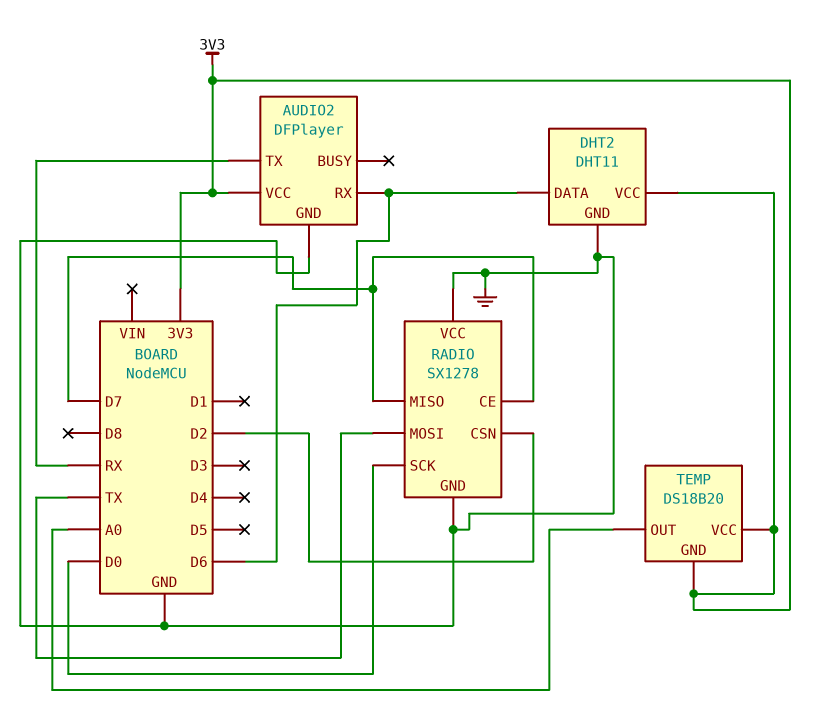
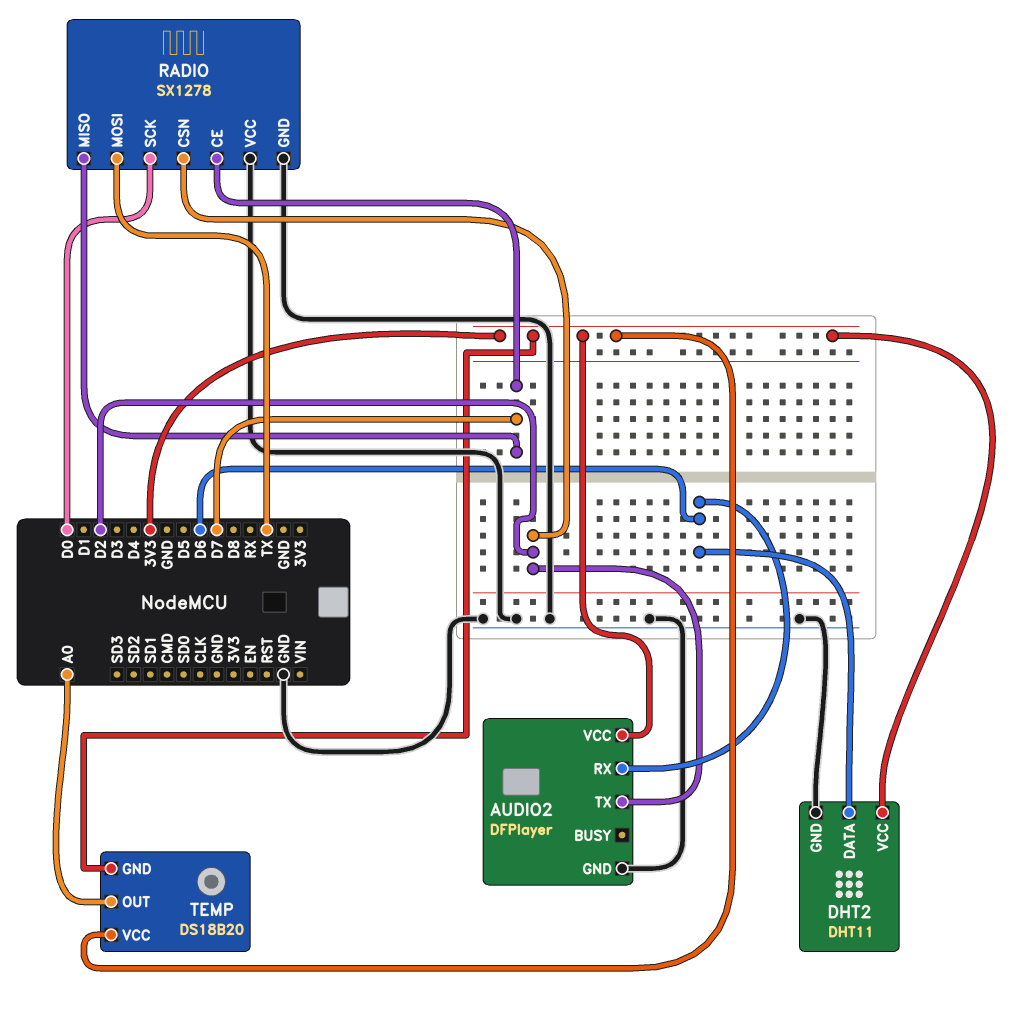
AUDIO2 pin TX: RX -> D2

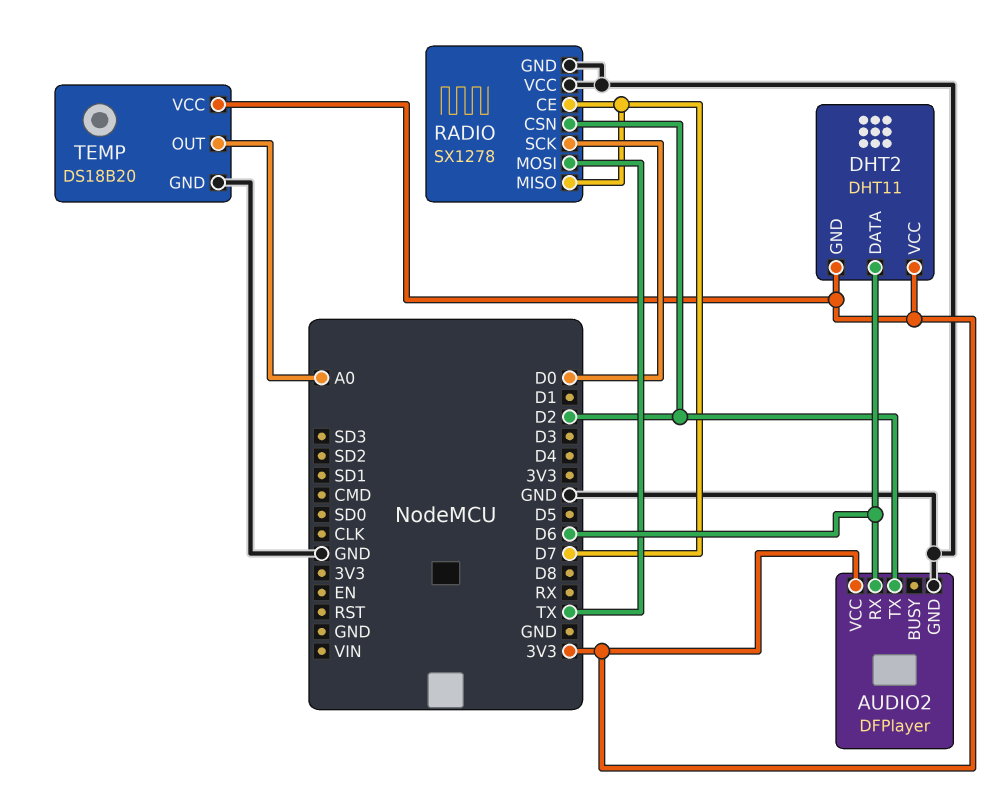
DHT2 pin GND: GND -> 3V3
TEMP pin GND: 3V3 -> GND

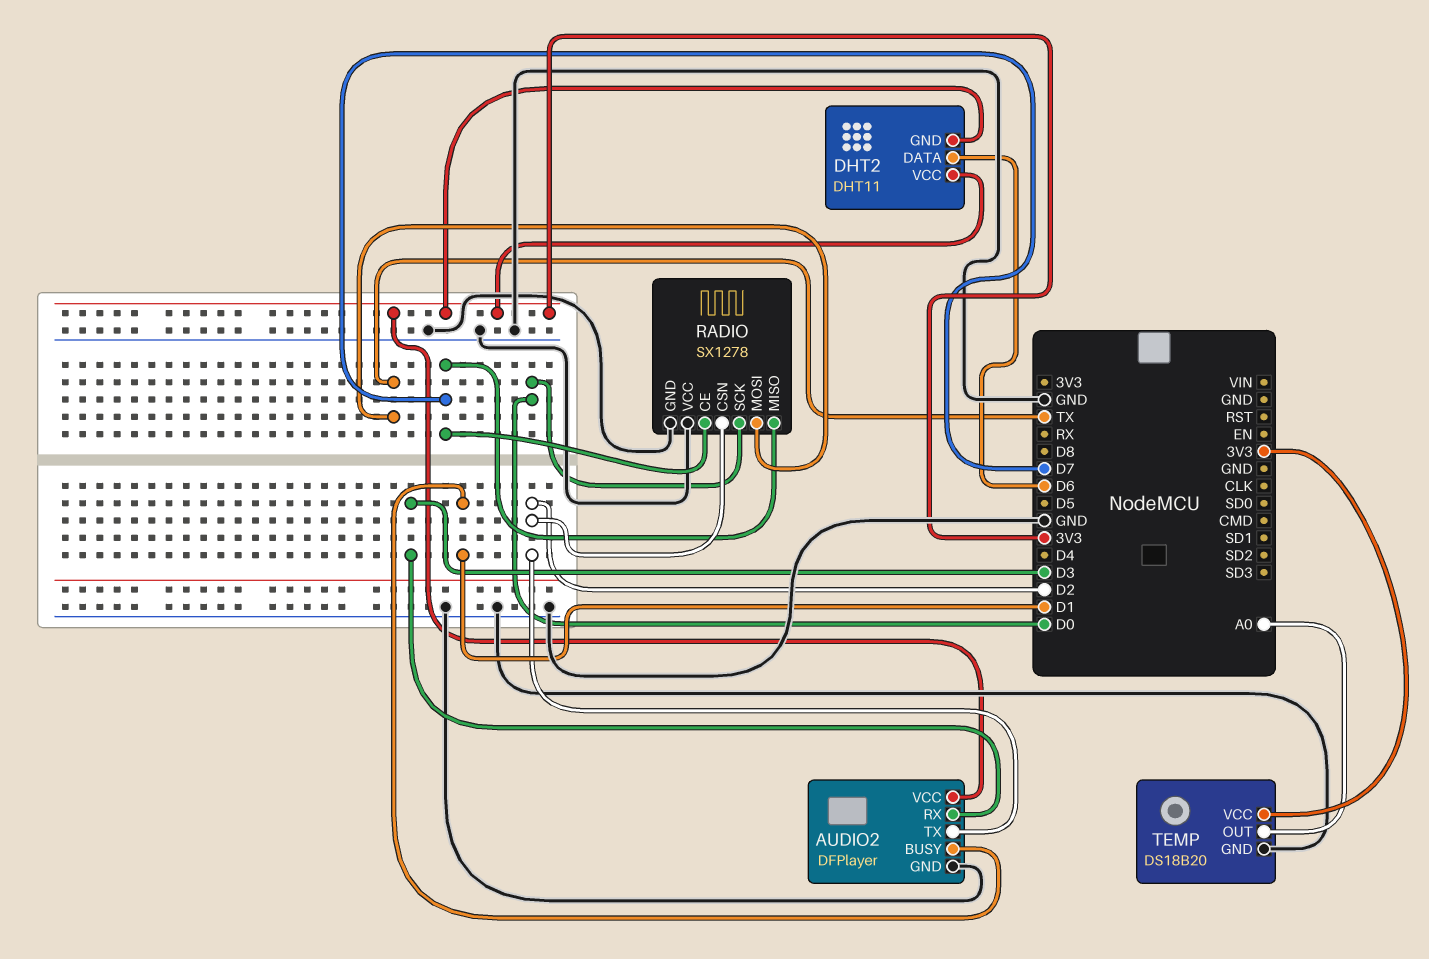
AUDIO2 pin BUSY: none -> D1
AUDIO2 pin RX: D6 -> D3

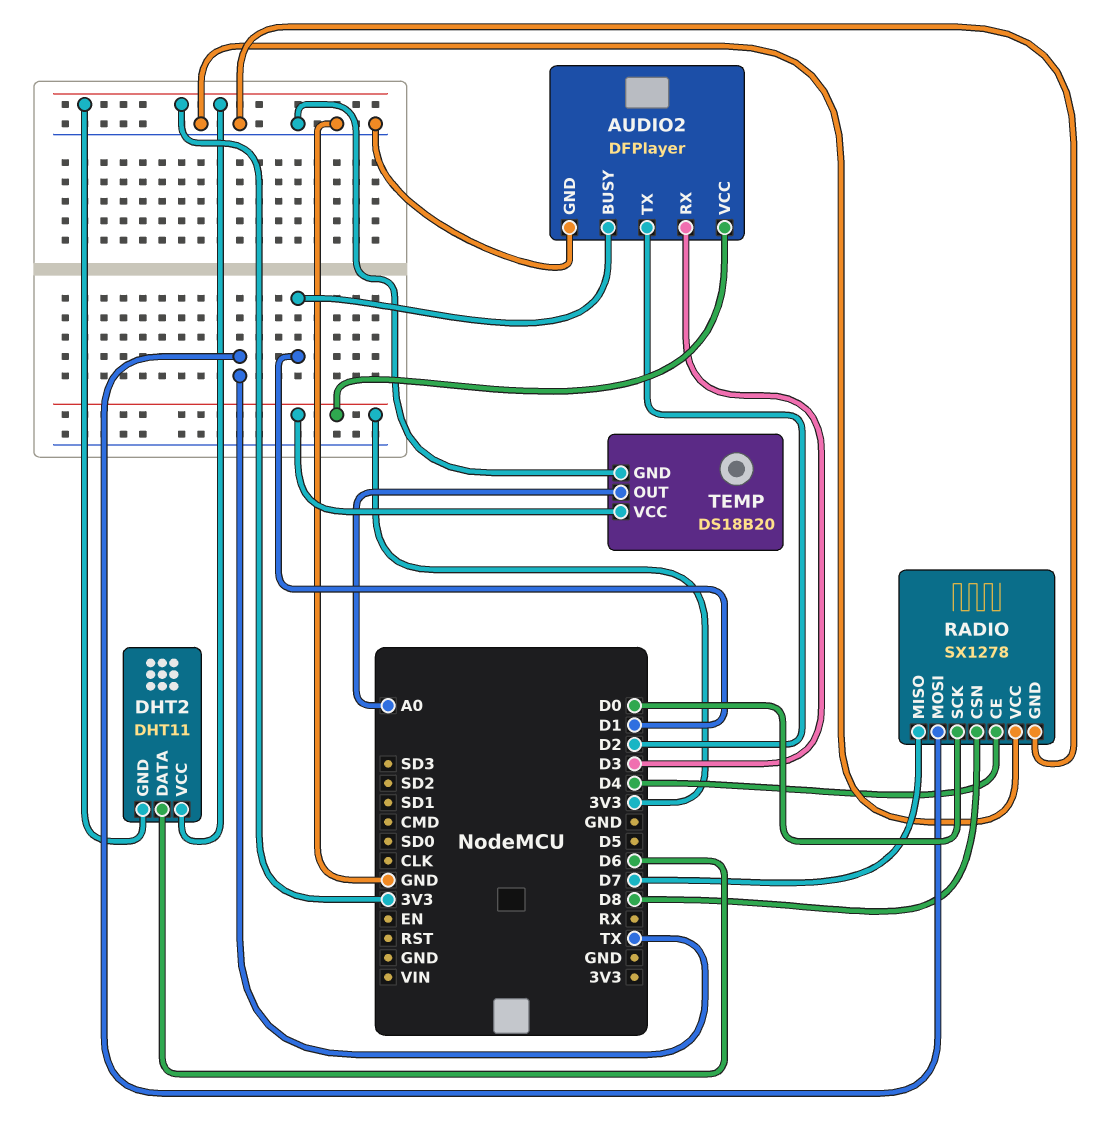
RADIO pin CE: D7 -> D4
RADIO pin CSN: D2 -> D8

